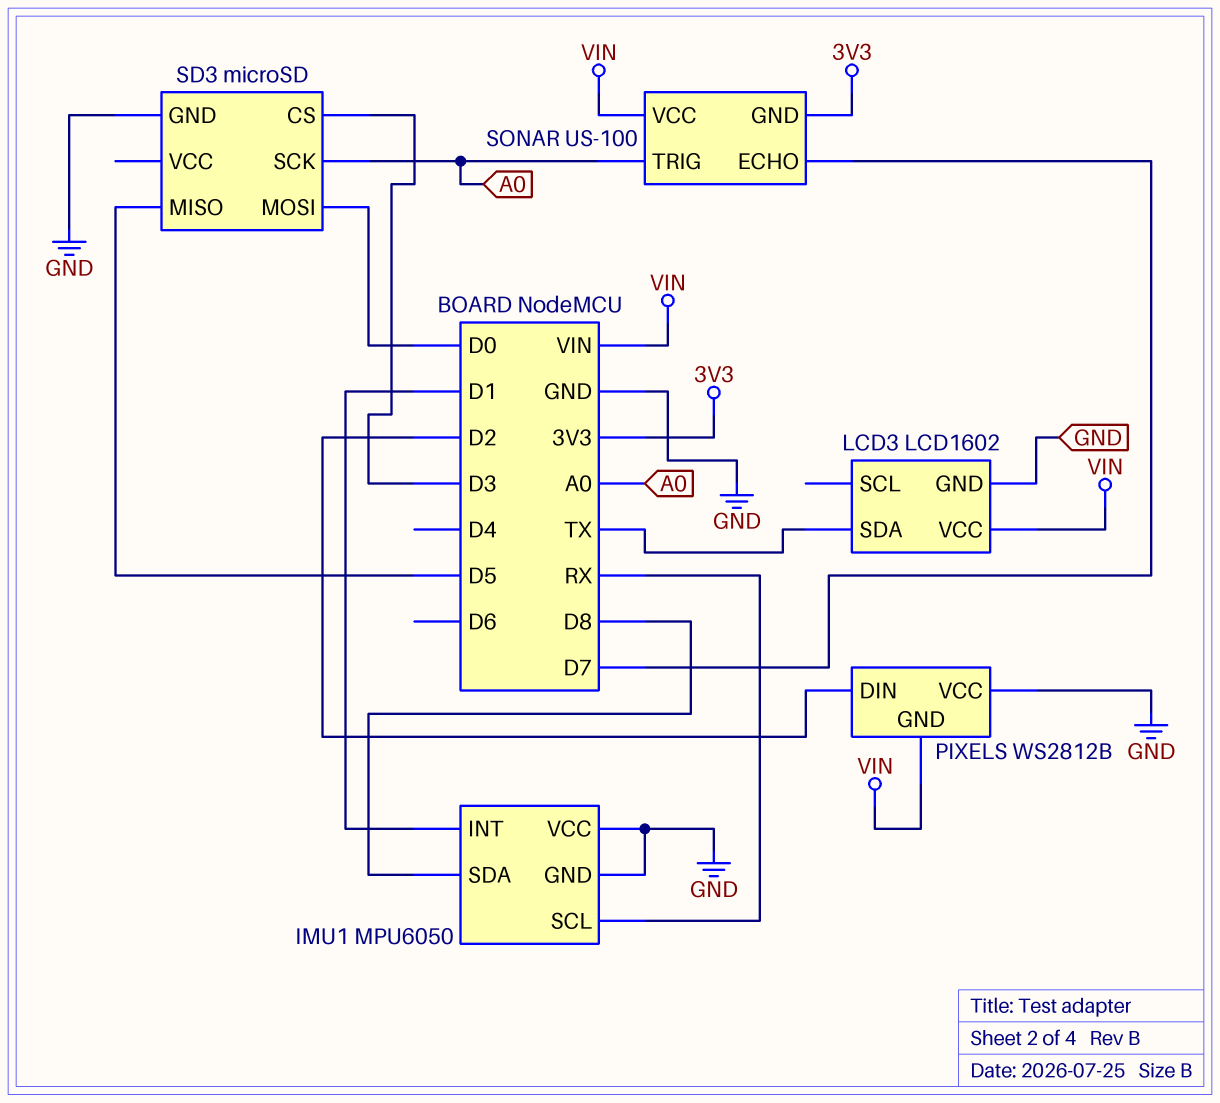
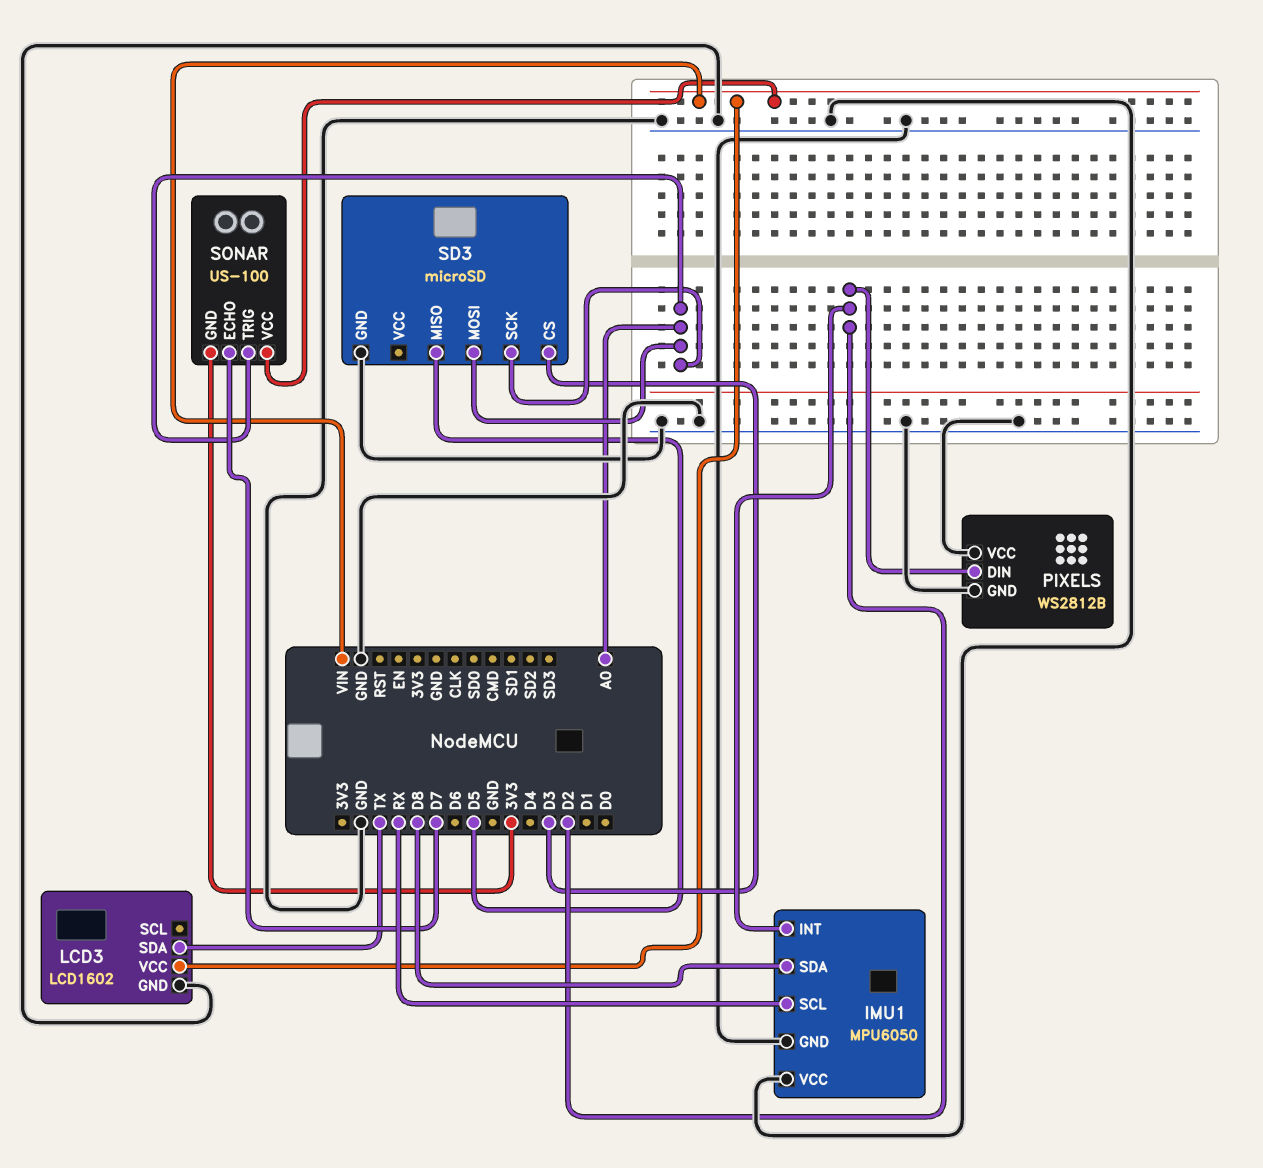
IMU1 pin INT: D1 -> D2
PIXELS pin GND: VIN -> GND
SD3 pin MOSI: D0 -> A0

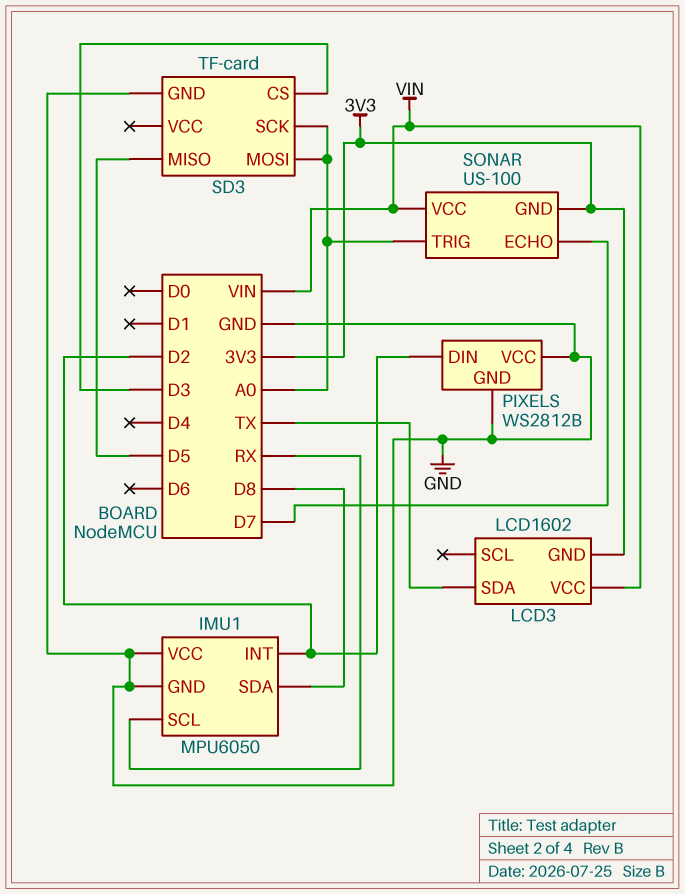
LCD3 pin GND: GND -> 3V3
SD3: microSD -> TF-card

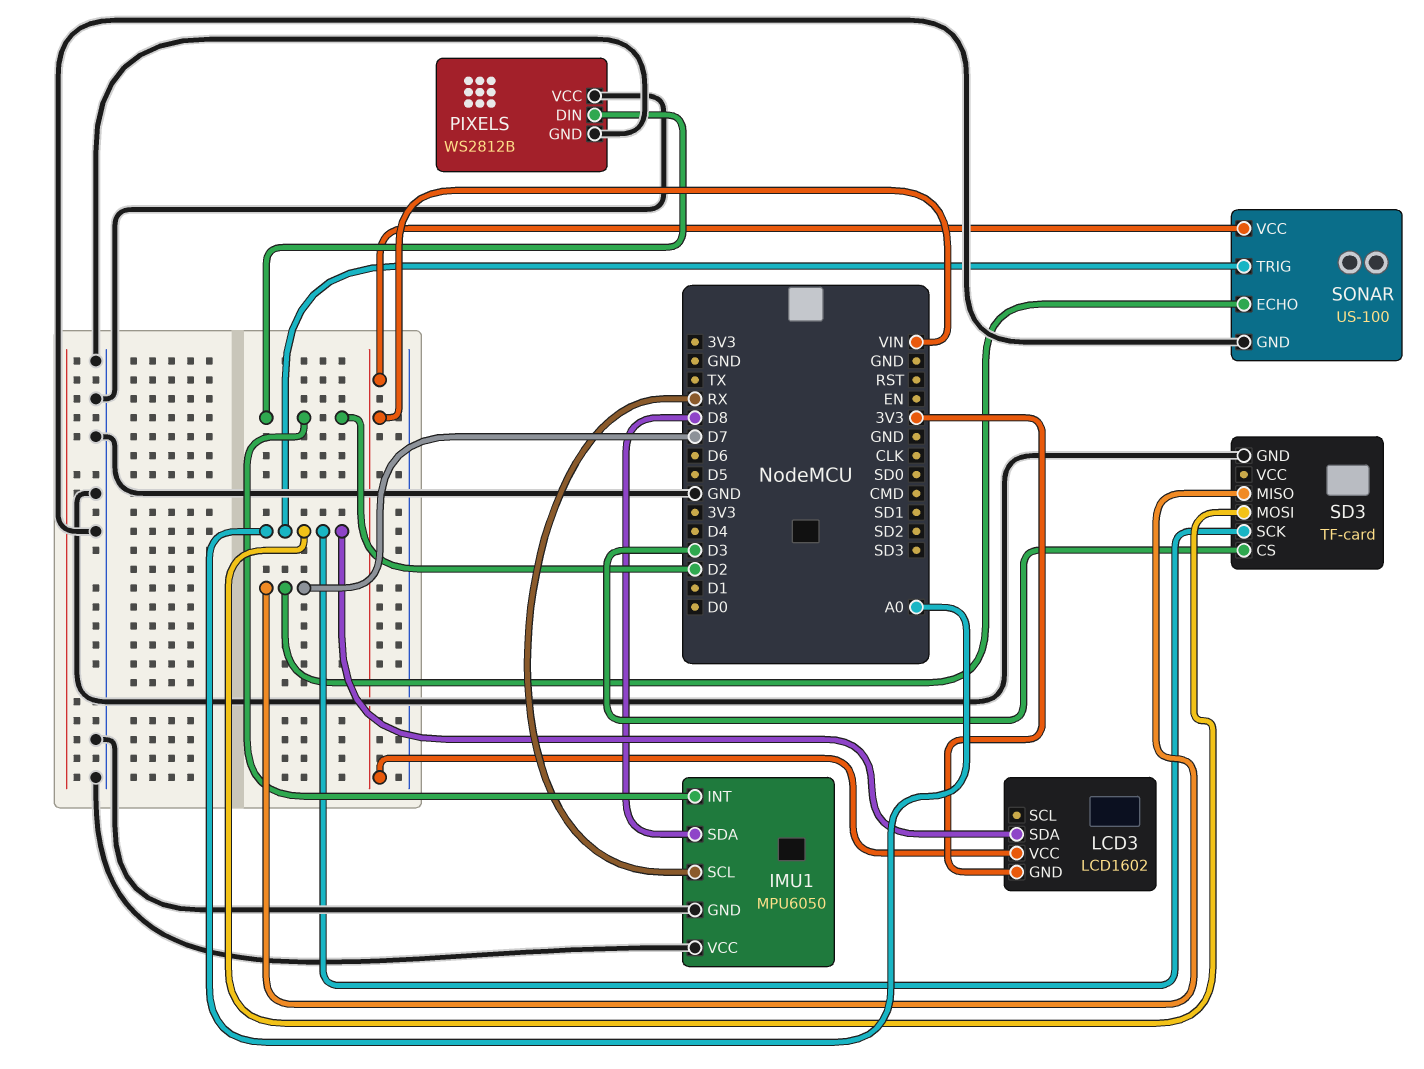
LCD3 pin SDA: TX -> A0
SD3 pin MISO: D5 -> D7
SONAR pin GND: 3V3 -> GND

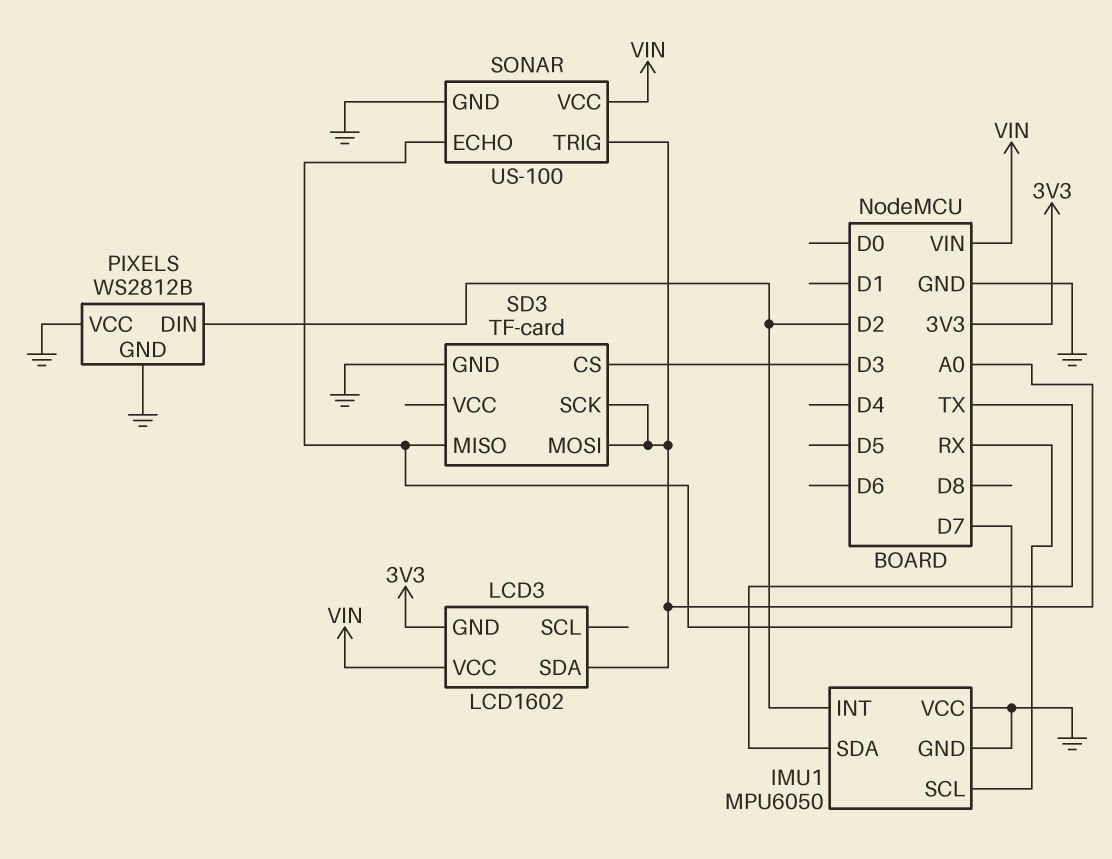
IMU1 pin SDA: D8 -> TX

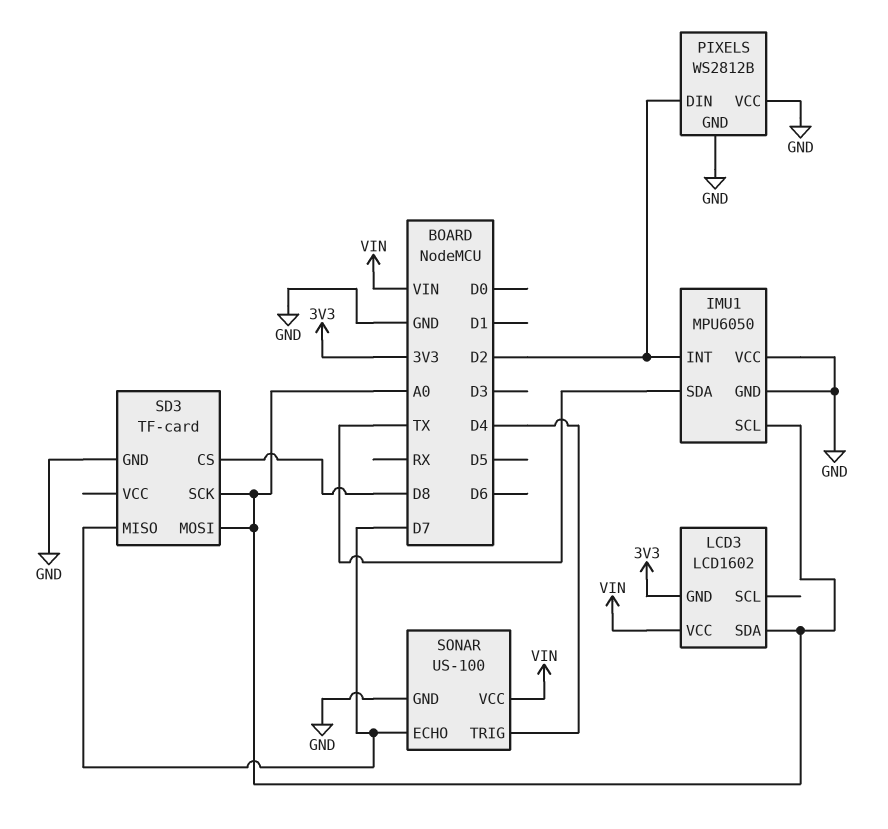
IMU1 pin SCL: RX -> A0
SD3 pin CS: D3 -> D8
SONAR pin TRIG: A0 -> D4

